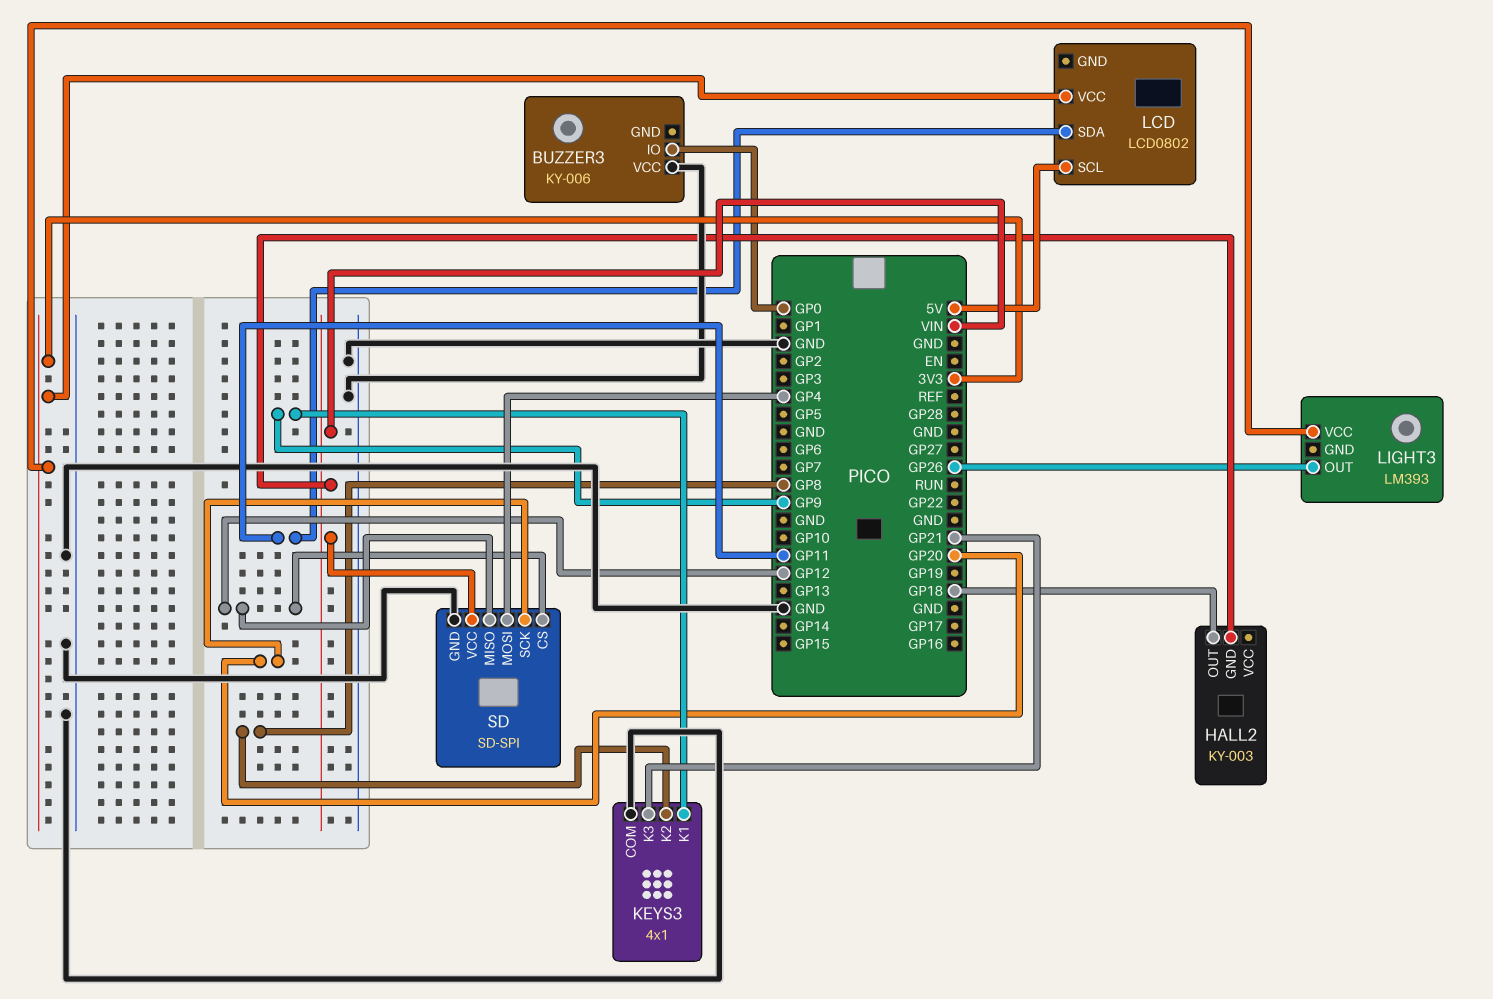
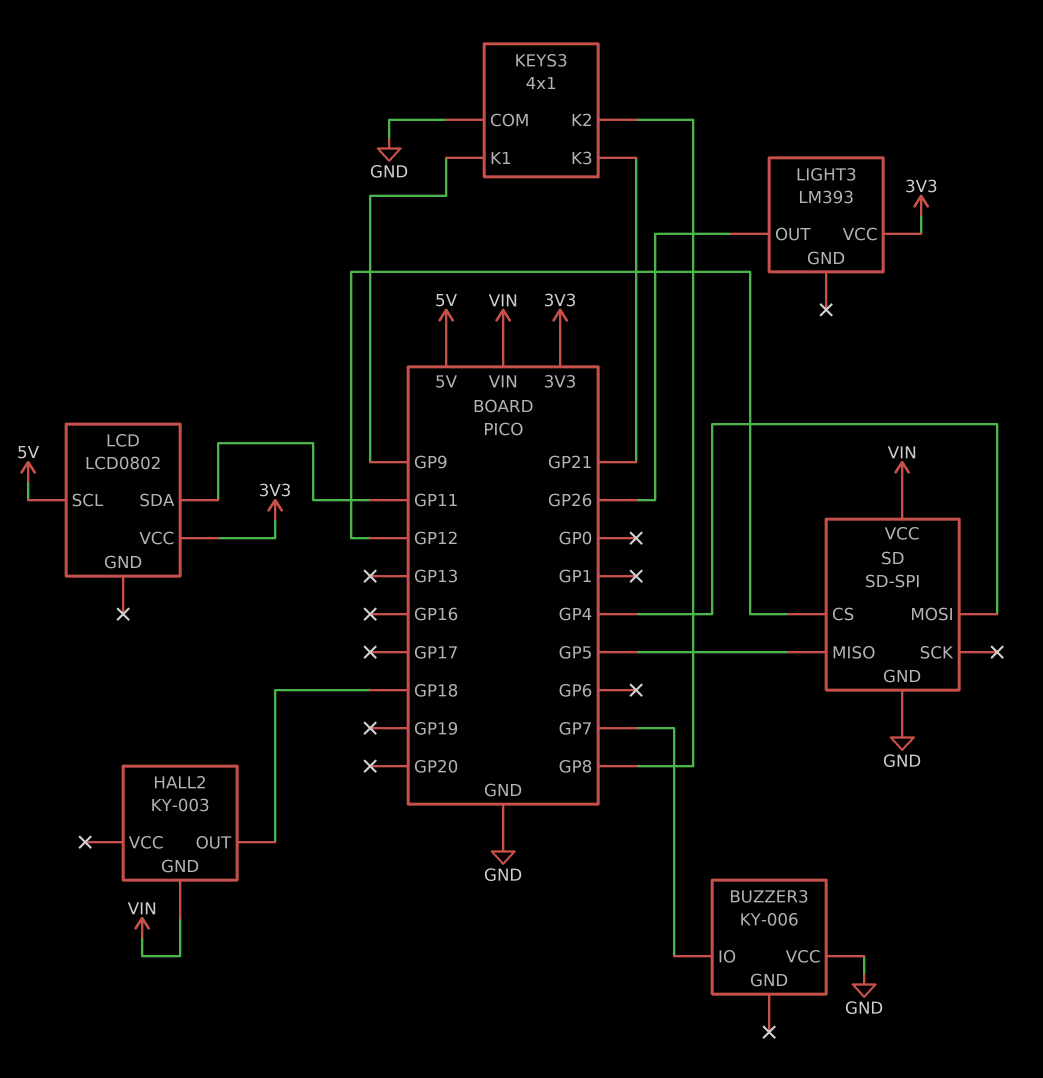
BUZZER3 pin IO: GP0 -> GP7
SD pin MISO: GP12 -> GP5
SD pin SCK: GP20 -> none

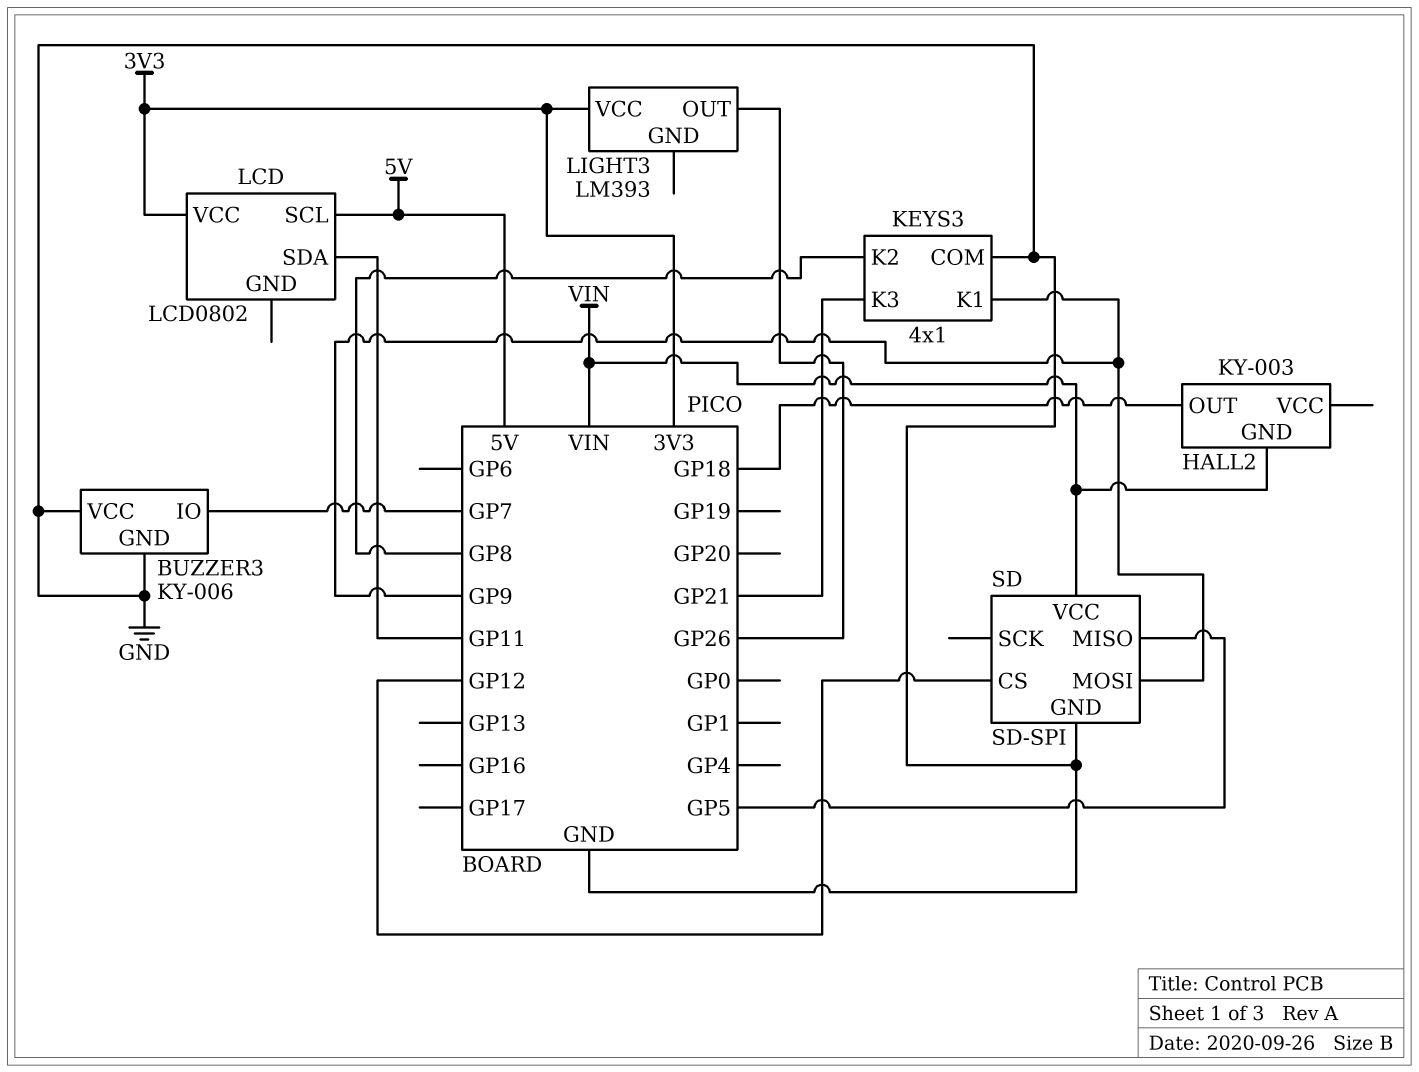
BUZZER3 pin GND: none -> GND
SD pin MOSI: GP4 -> GP9

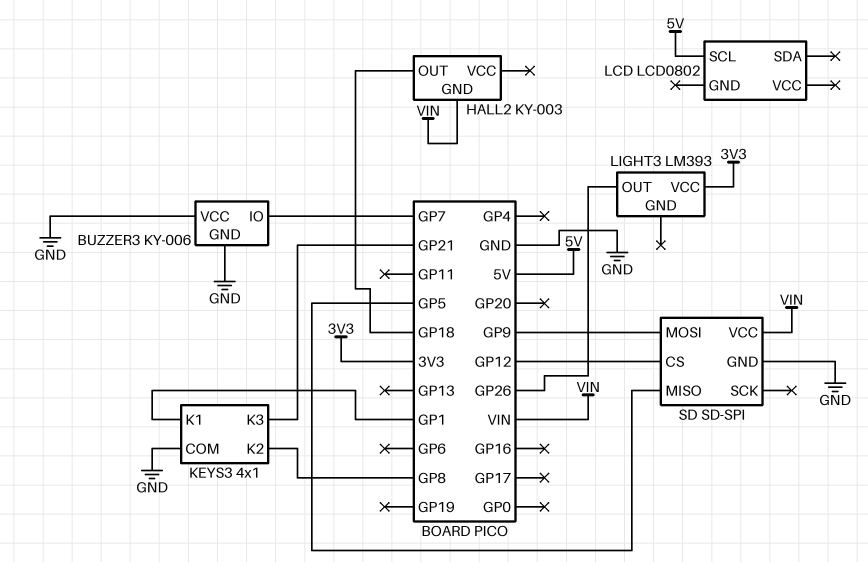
KEYS3 pin K1: GP9 -> GP1
LCD pin SDA: GP11 -> none
LCD pin VCC: 3V3 -> none

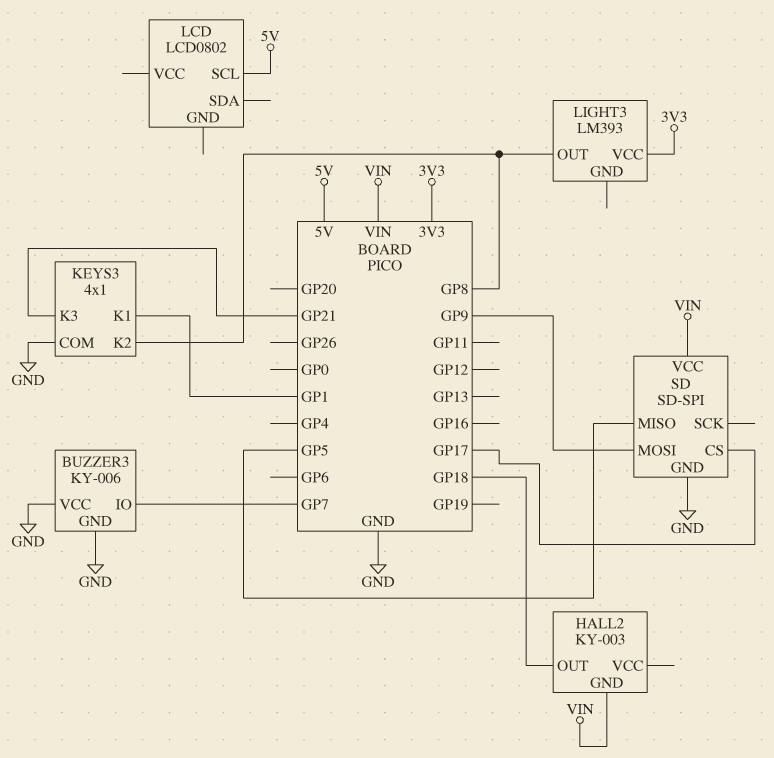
LIGHT3 pin OUT: GP26 -> GP8
SD pin CS: GP12 -> GP17

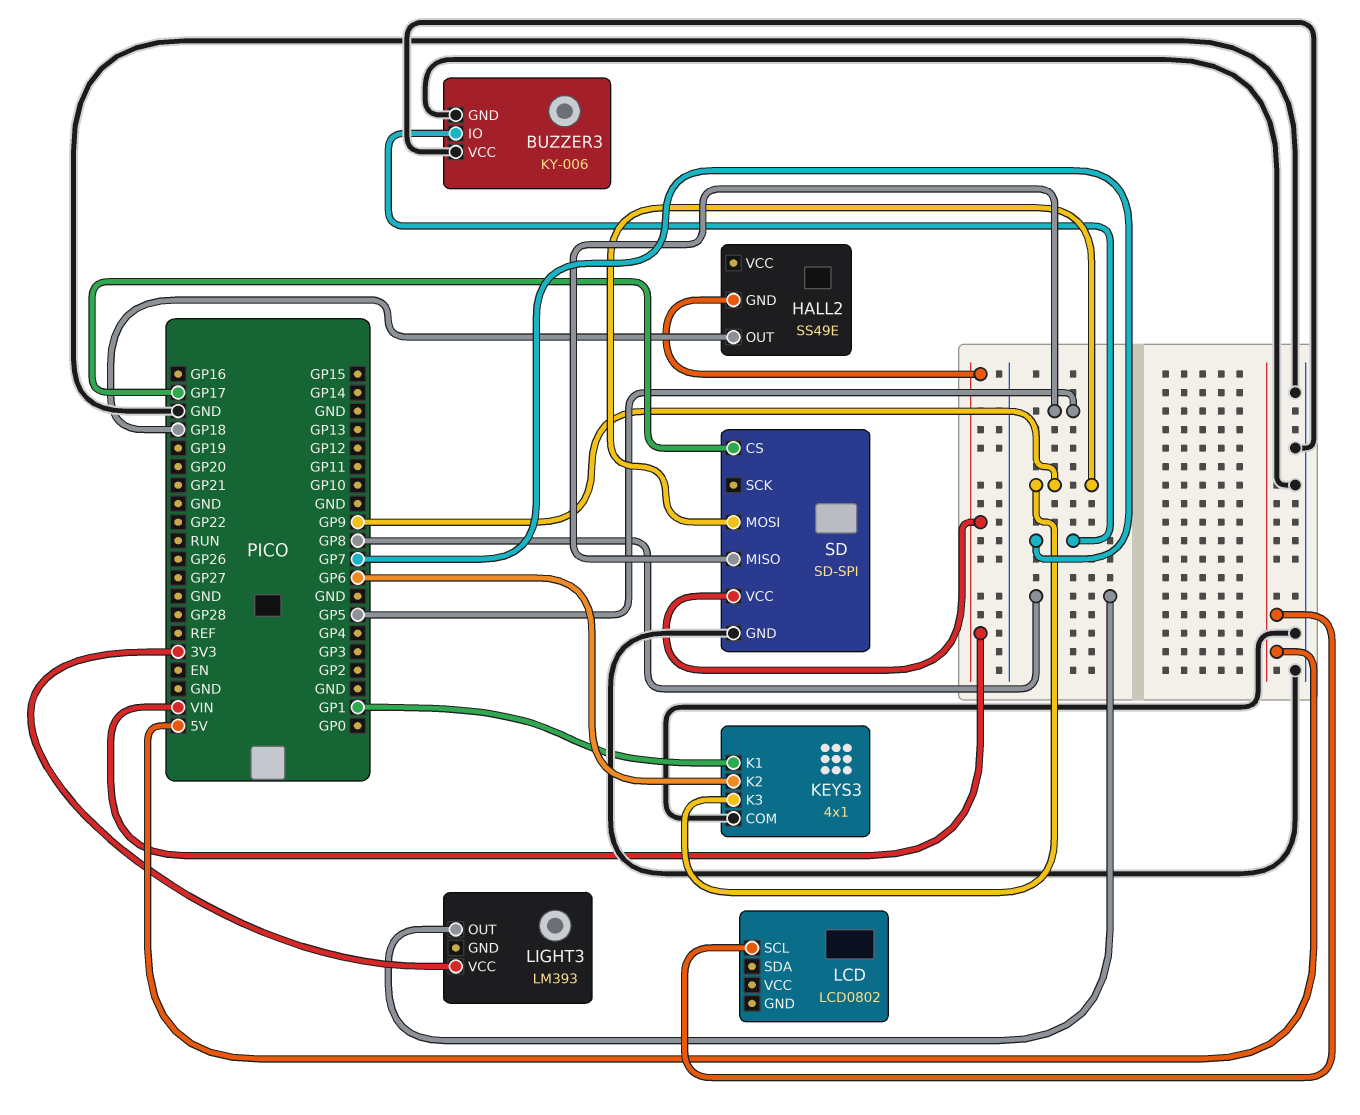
HALL2: KY-003 -> SS49E
KEYS3 pin K2: GP8 -> GP6
KEYS3 pin K3: GP21 -> GP9

